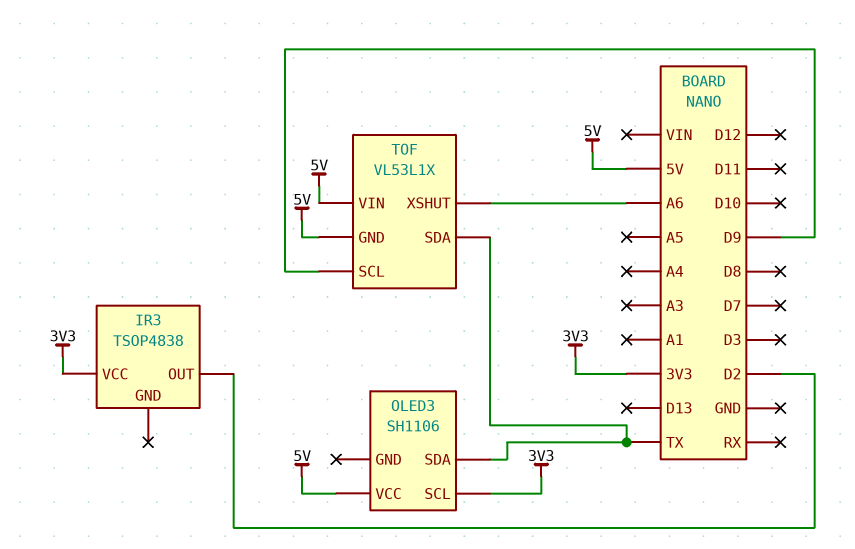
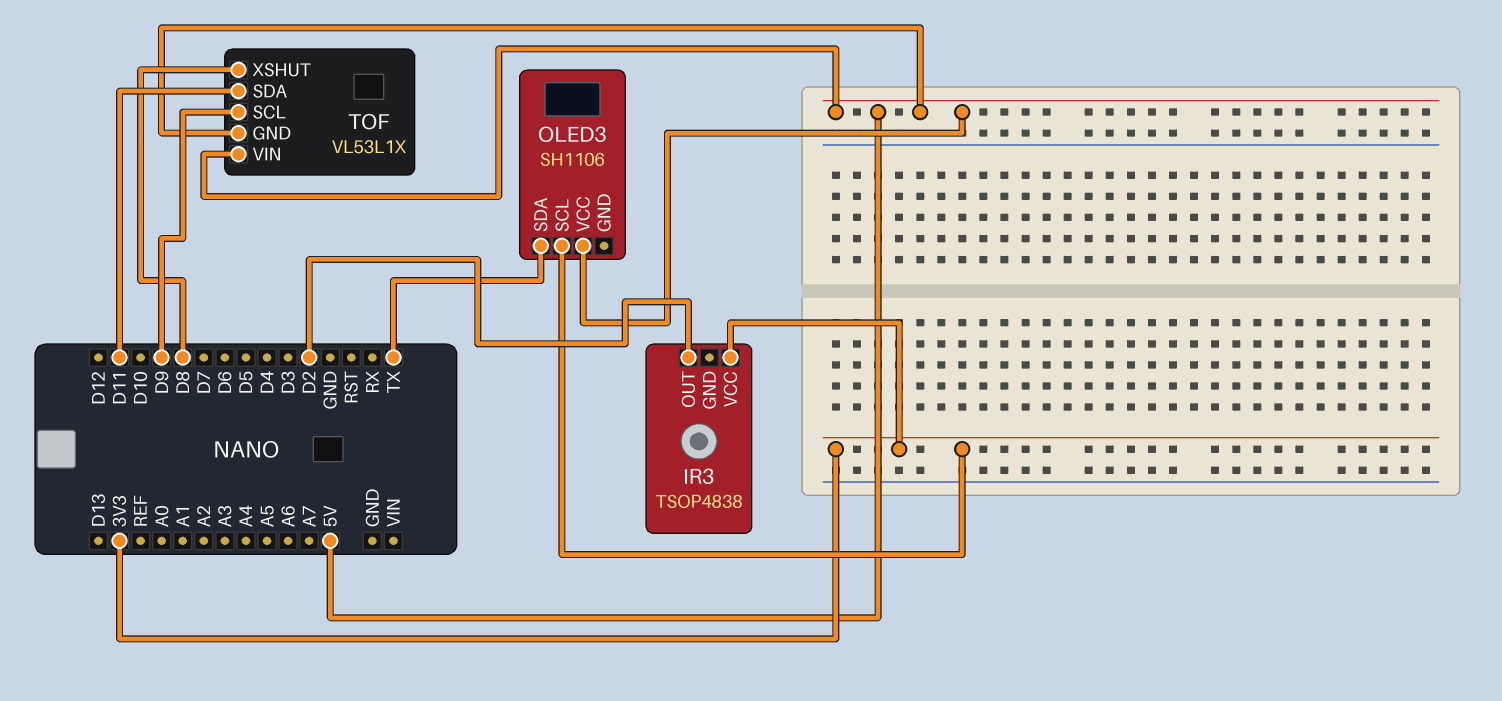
TOF pin SDA: TX -> D11
TOF pin XSHUT: A6 -> D8

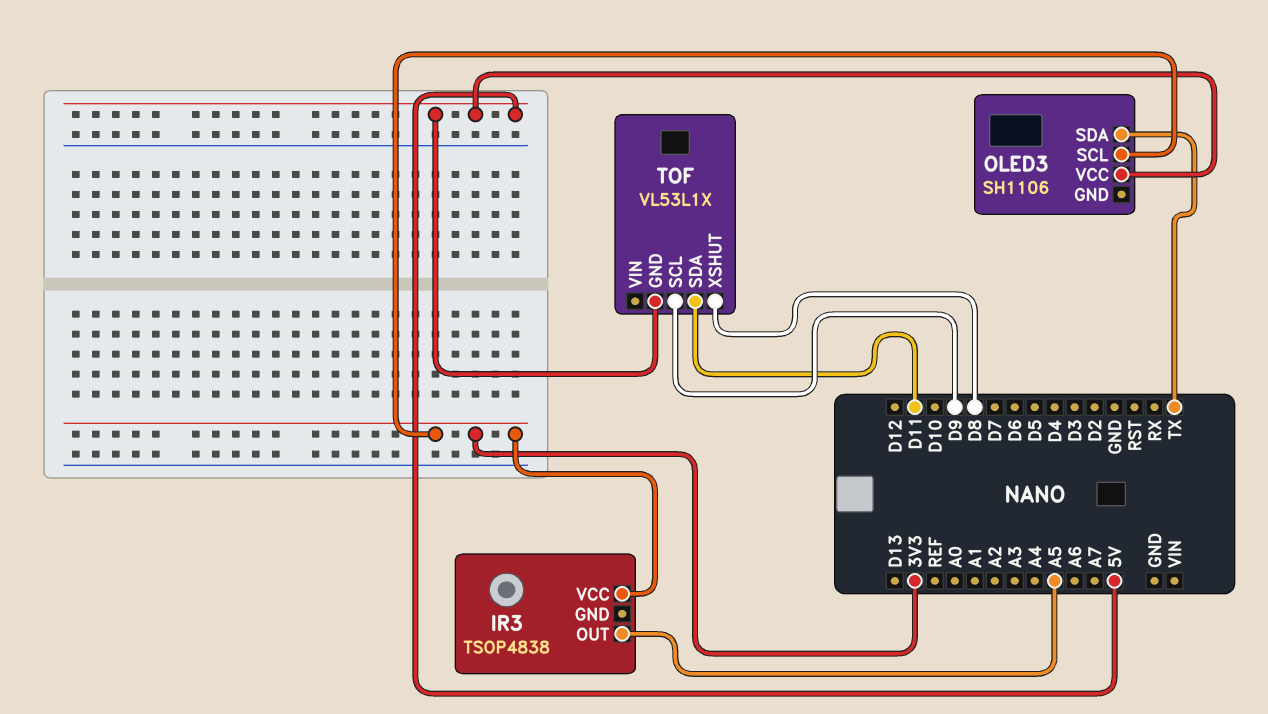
IR3 pin OUT: D2 -> A5
TOF pin VIN: 5V -> none

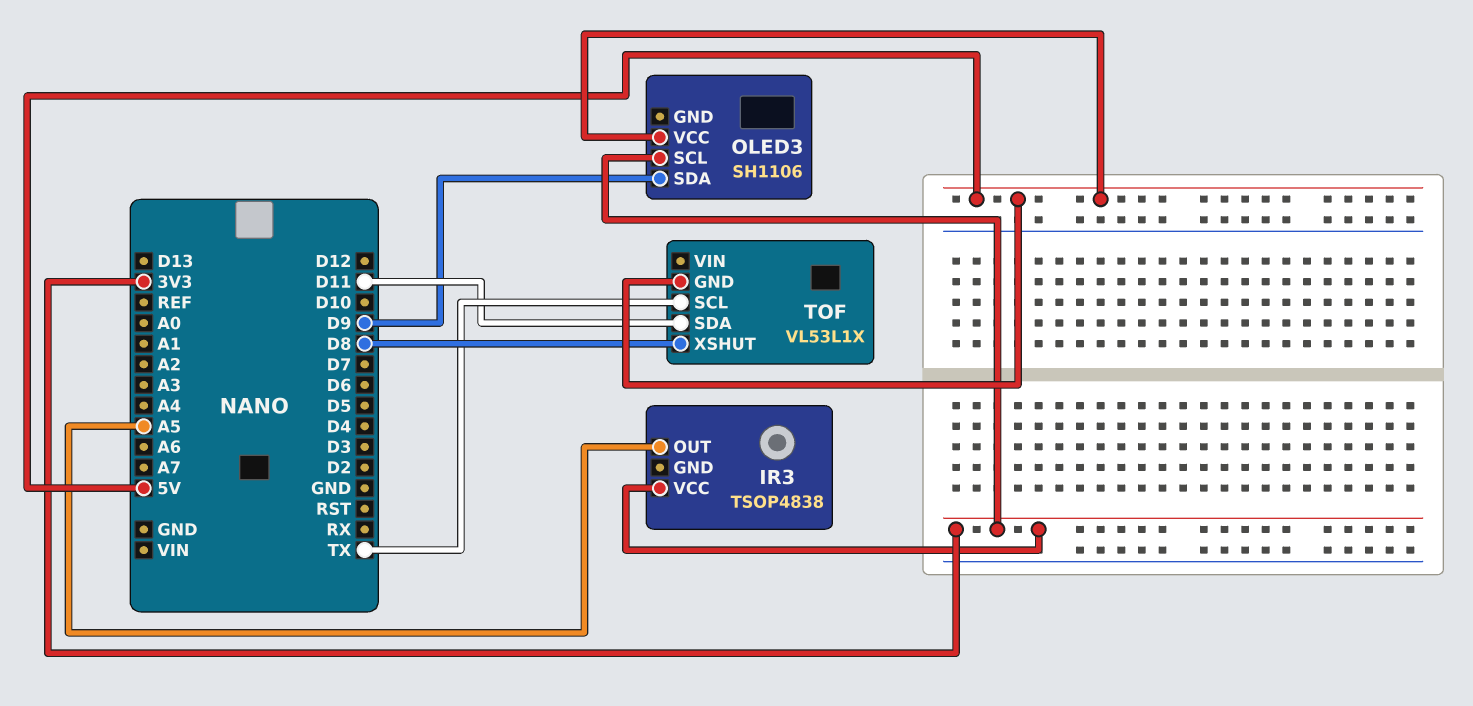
OLED3 pin SDA: TX -> D9
TOF pin SCL: D9 -> TX

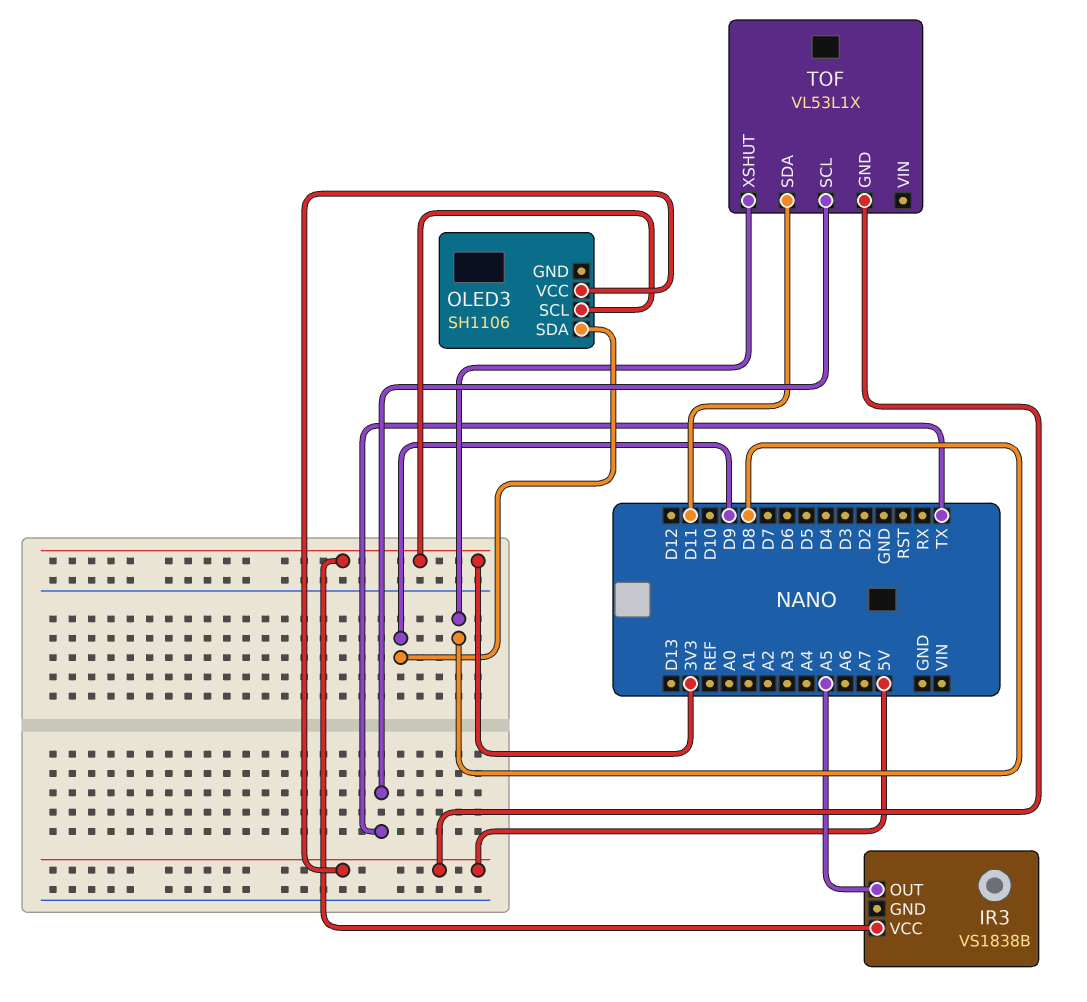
IR3: TSOP4838 -> VS1838B

